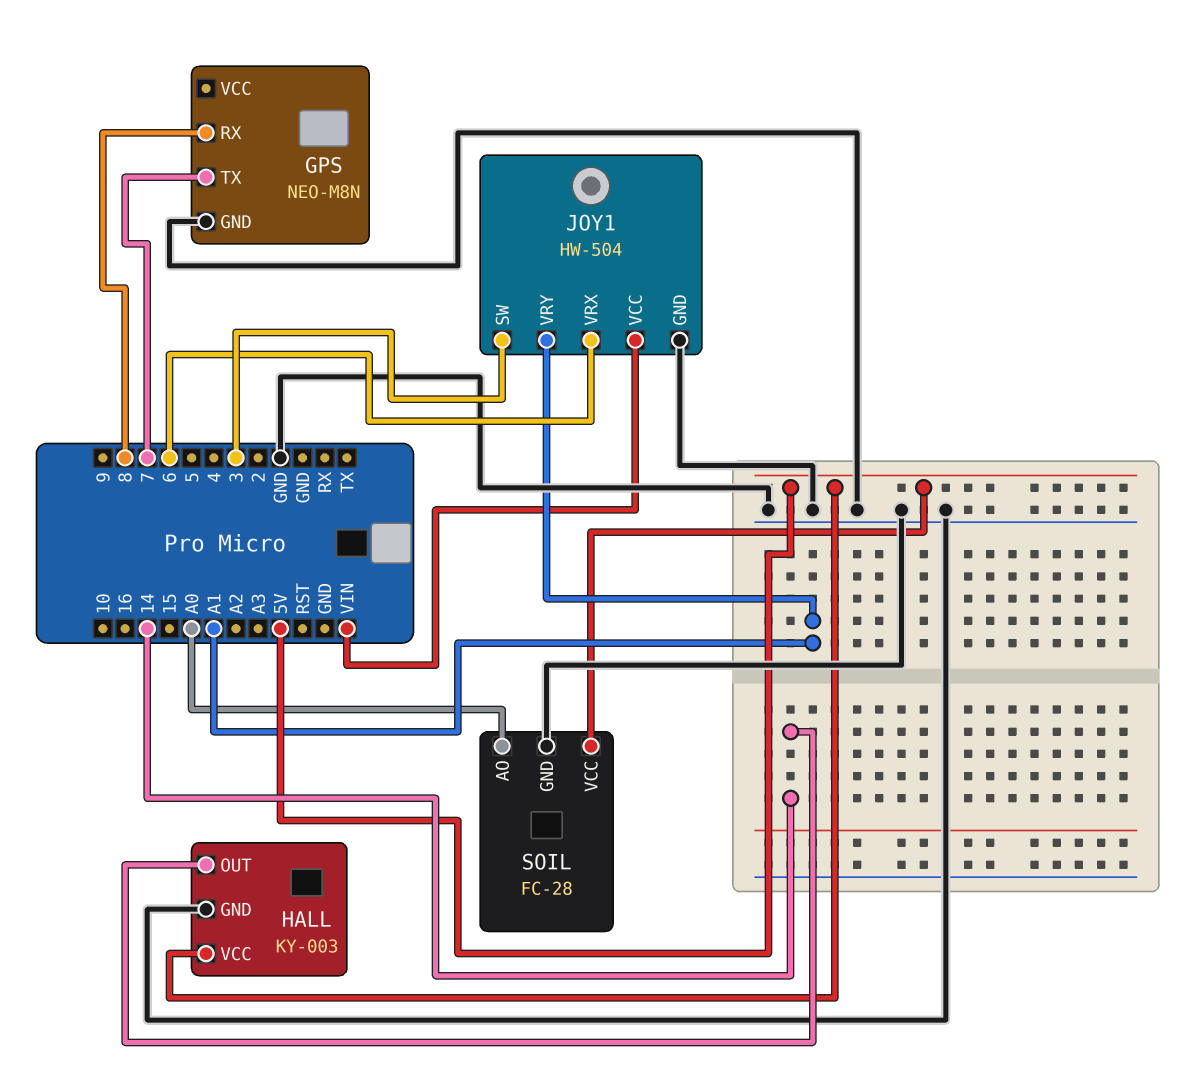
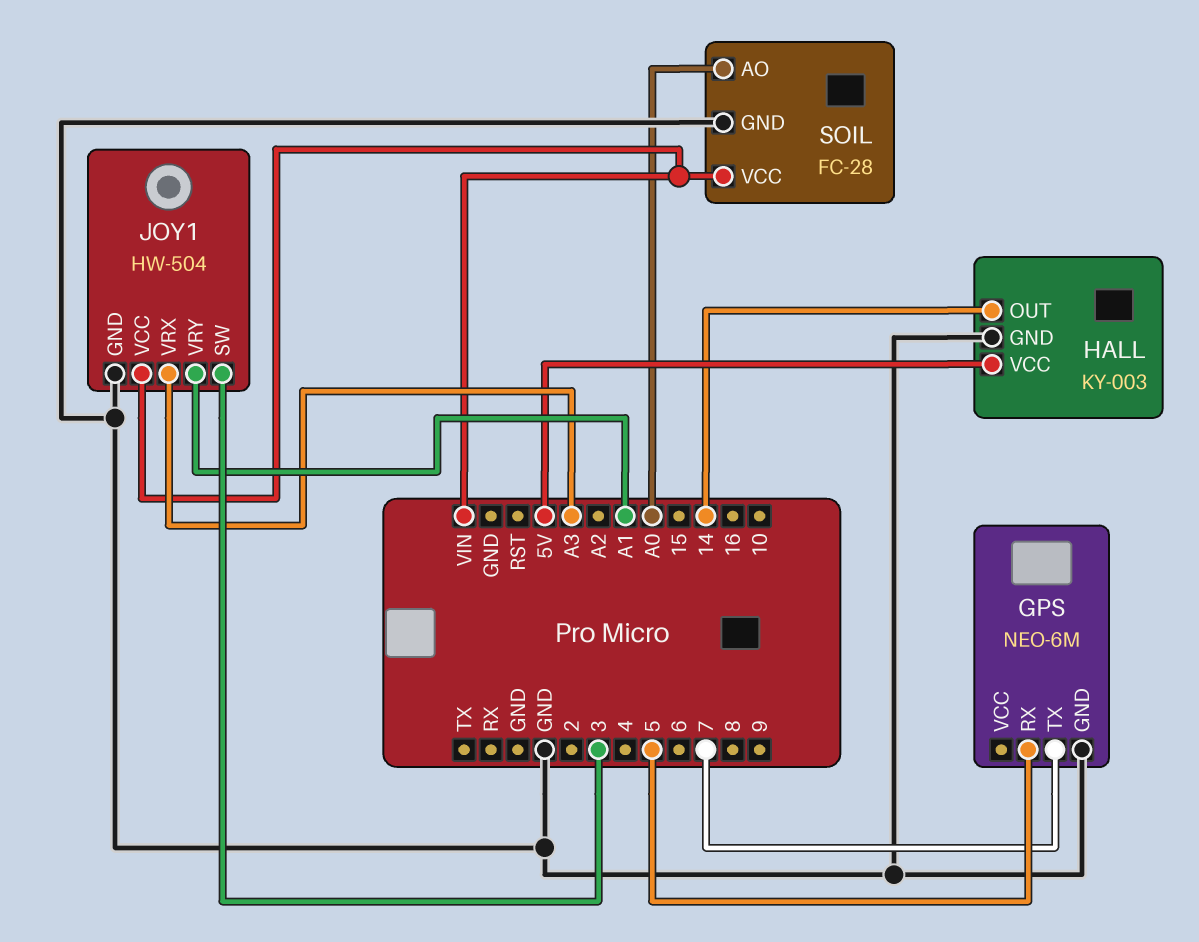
GPS: NEO-M8N -> NEO-6M
GPS pin RX: 8 -> 5
JOY1 pin VRX: 6 -> A3
SOIL pin VCC: 5V -> VIN

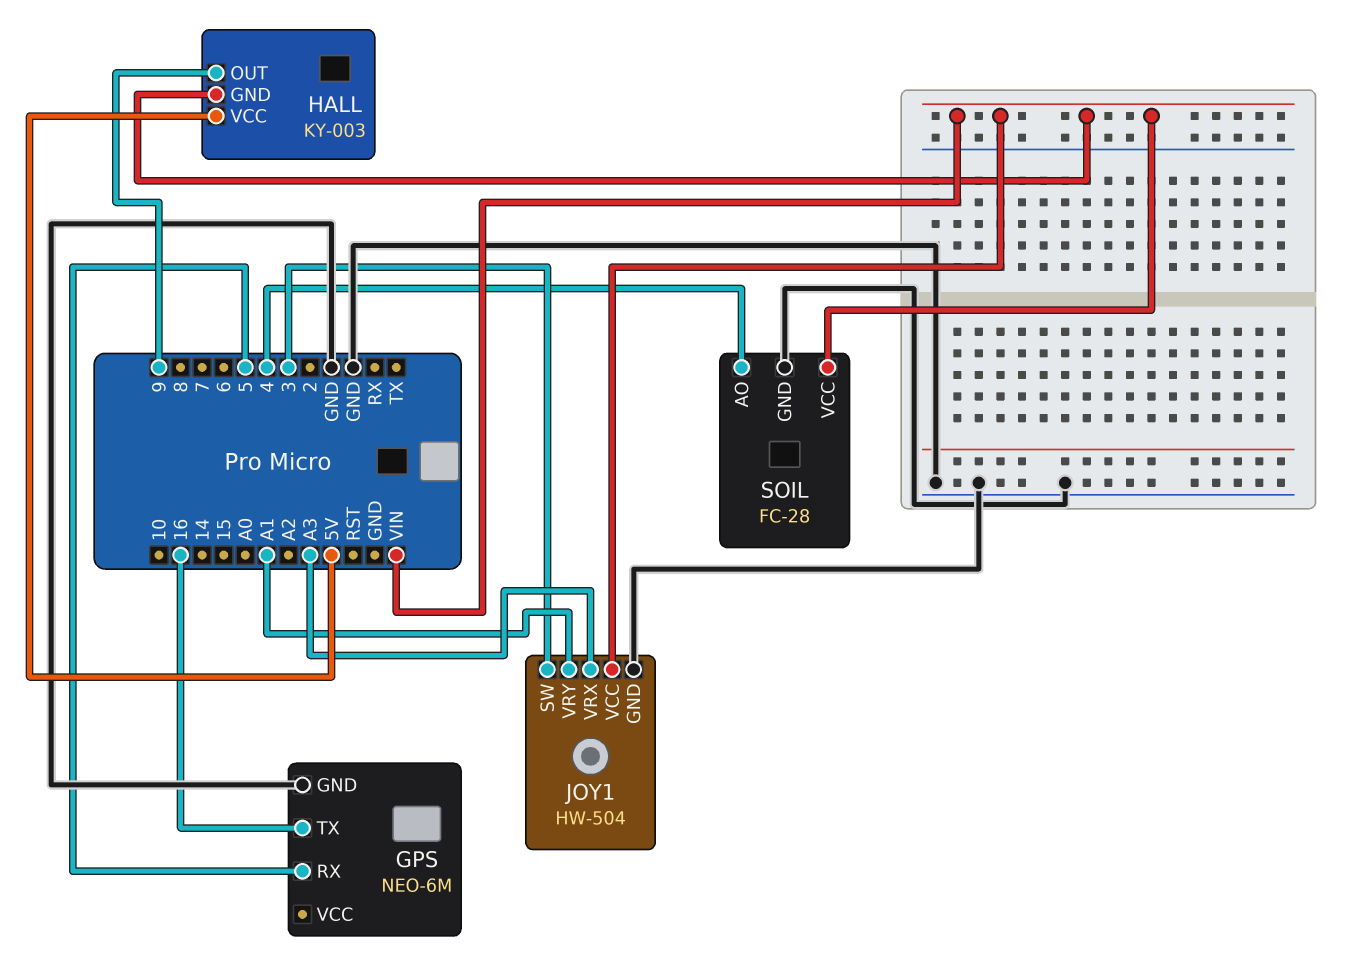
GPS pin TX: 7 -> 16
HALL pin GND: GND -> VIN
HALL pin OUT: 14 -> 9
SOIL pin AO: A0 -> 4

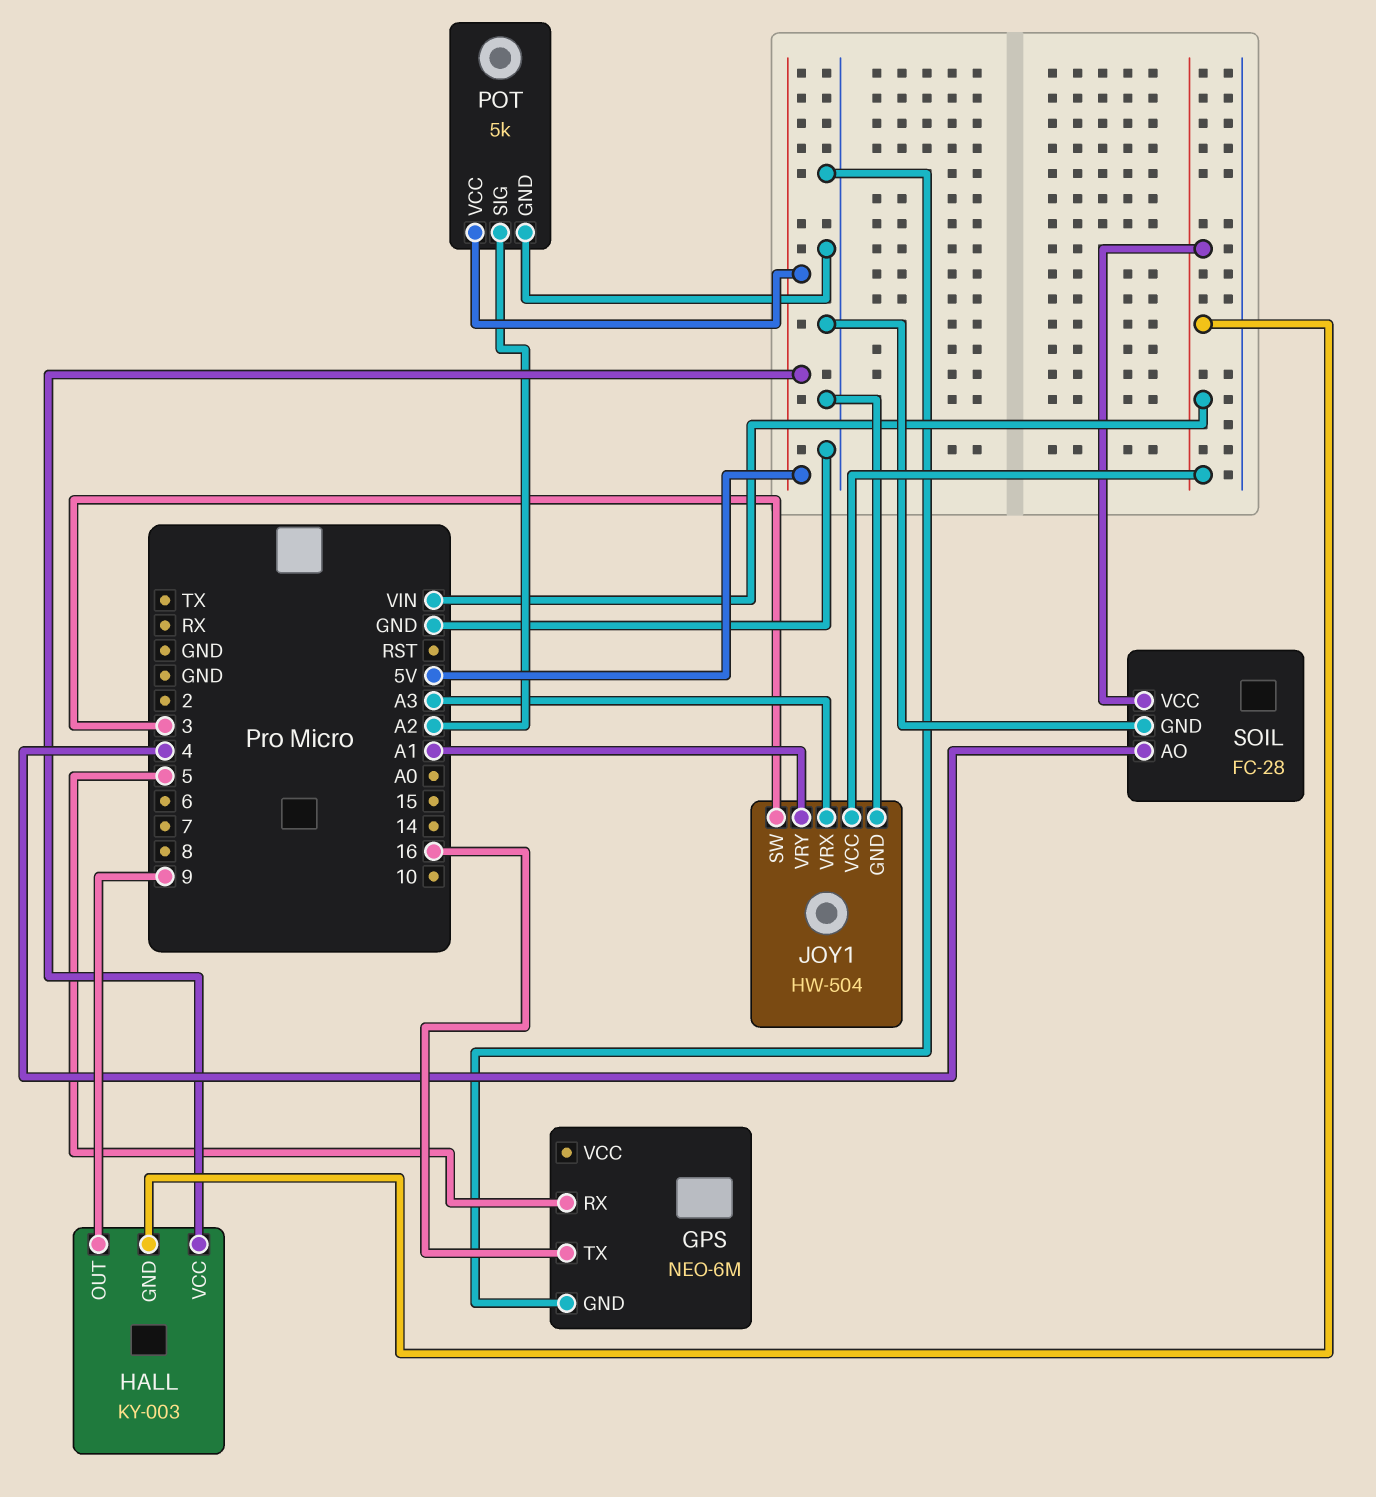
POT: none -> 5k
POT pin GND: none -> GND
POT pin SIG: none -> A2
POT pin VCC: none -> 5V

